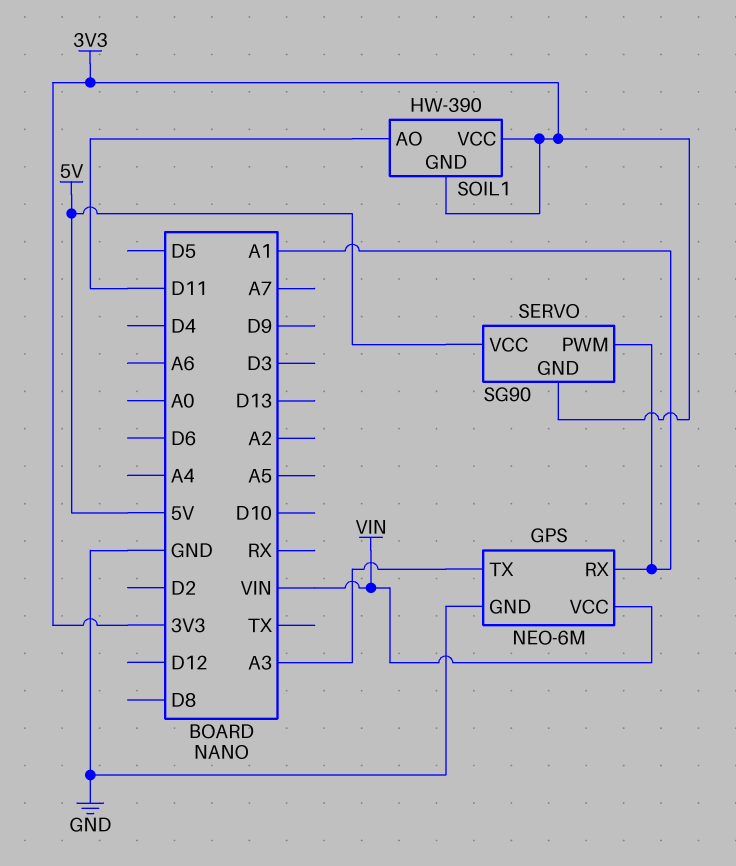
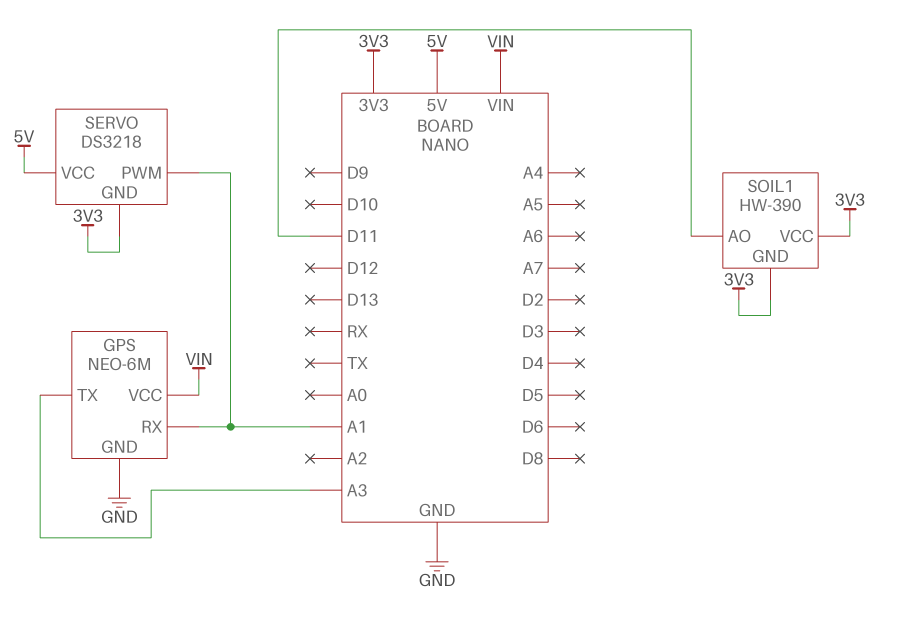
SERVO: SG90 -> DS3218

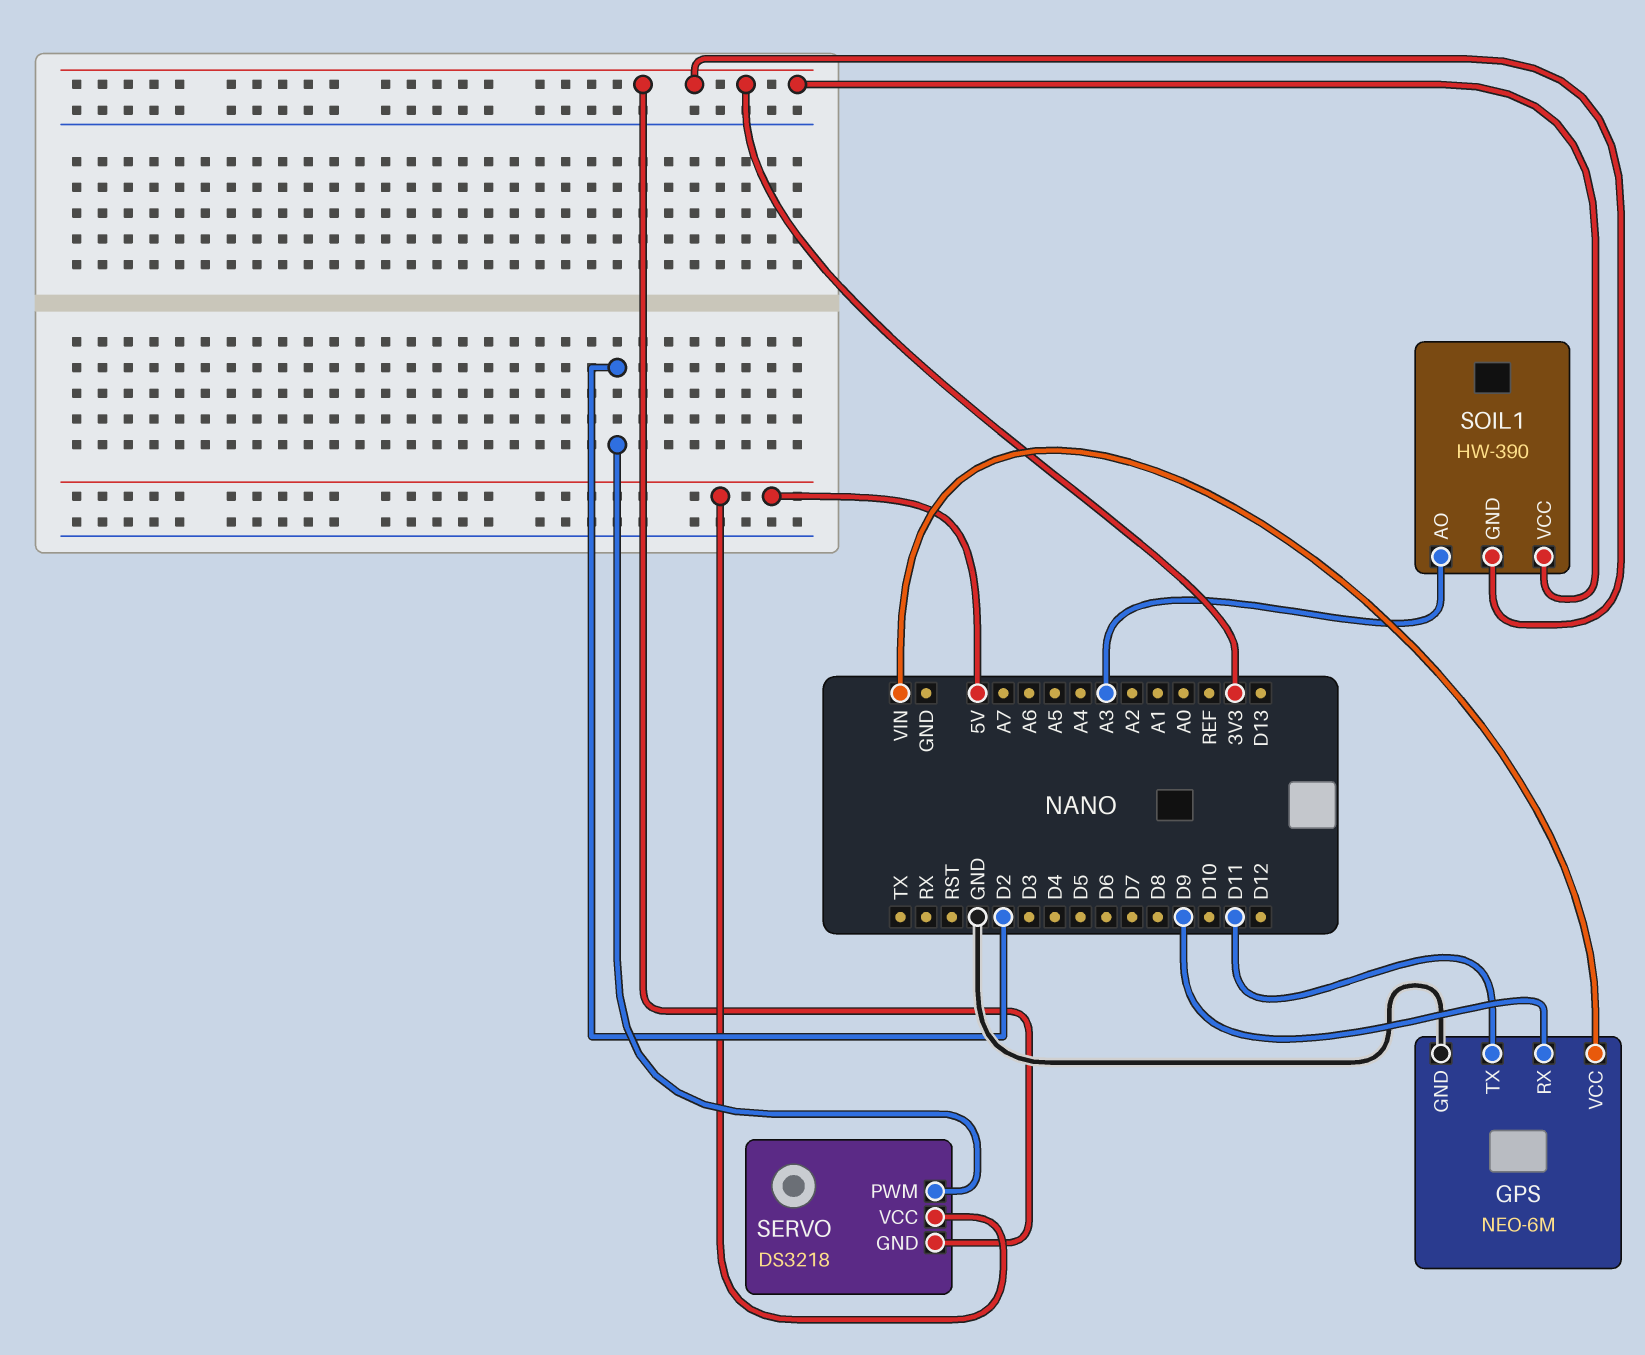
GPS pin RX: A1 -> D9
GPS pin TX: A3 -> D11
SERVO pin PWM: A1 -> D2
SOIL1 pin AO: D11 -> A3

